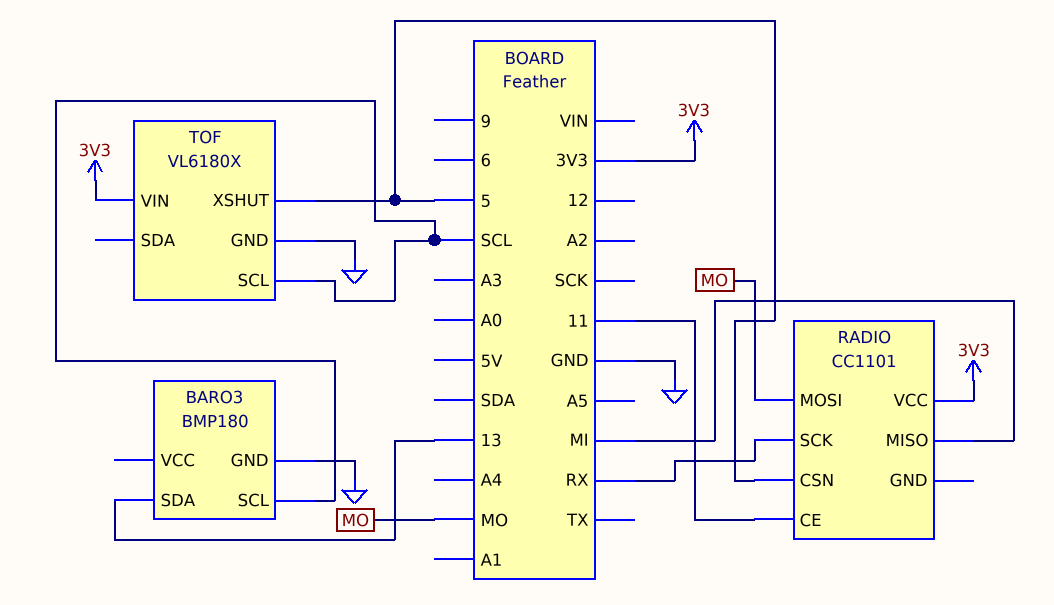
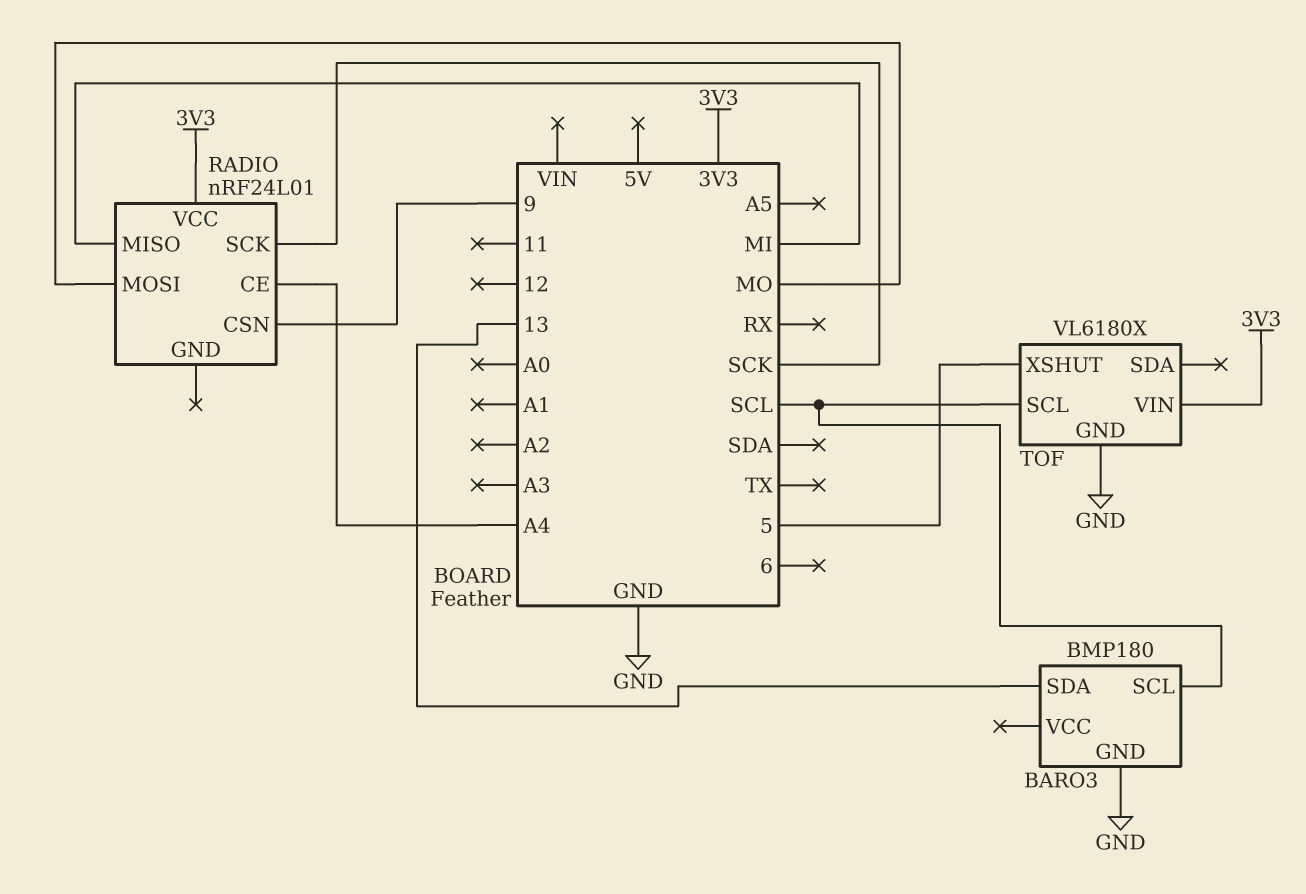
RADIO: CC1101 -> nRF24L01
RADIO pin CE: 11 -> A4
RADIO pin CSN: 5 -> 9
RADIO pin SCK: RX -> SCK

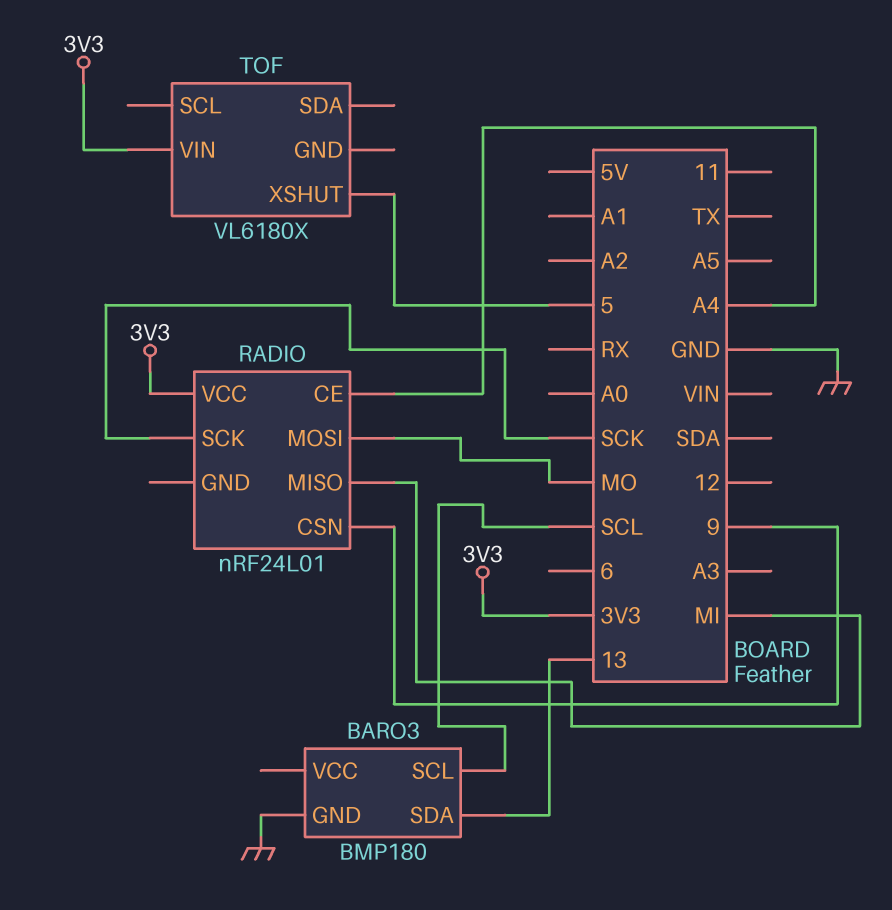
TOF pin GND: GND -> none
TOF pin SCL: SCL -> none

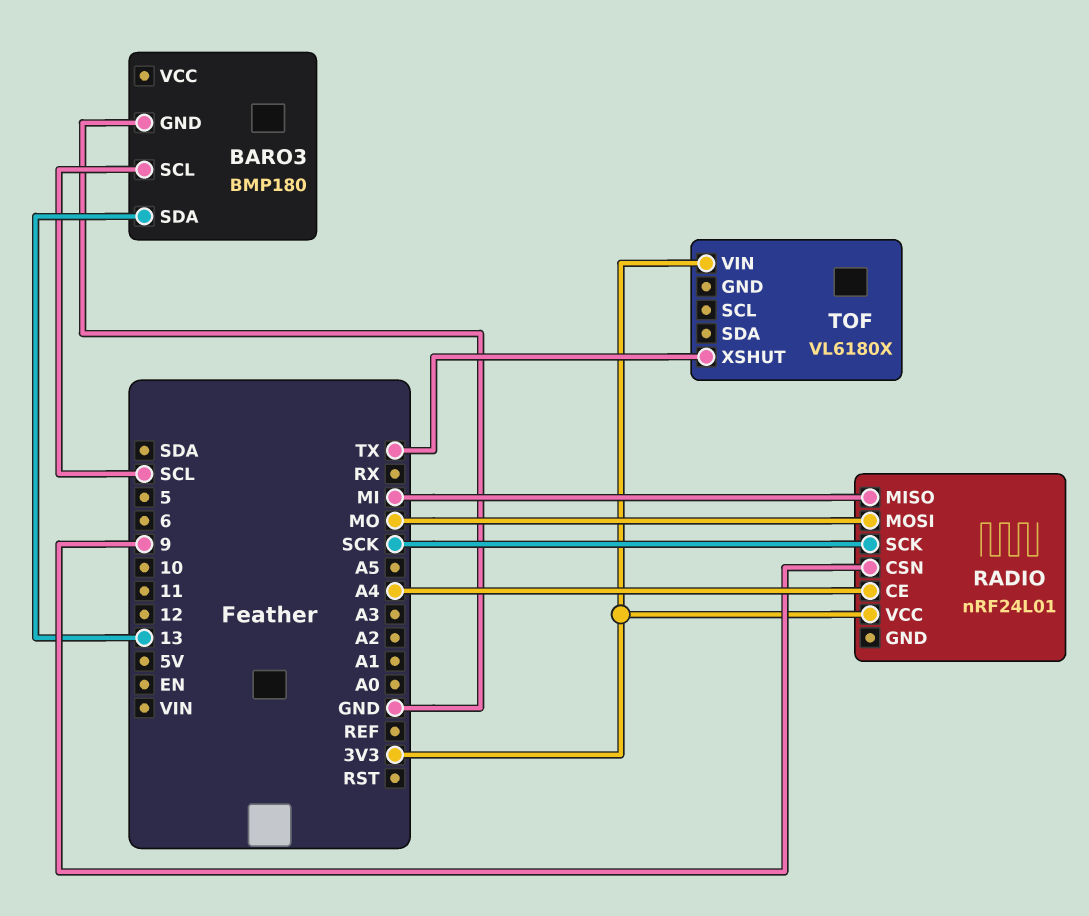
TOF pin XSHUT: 5 -> TX

